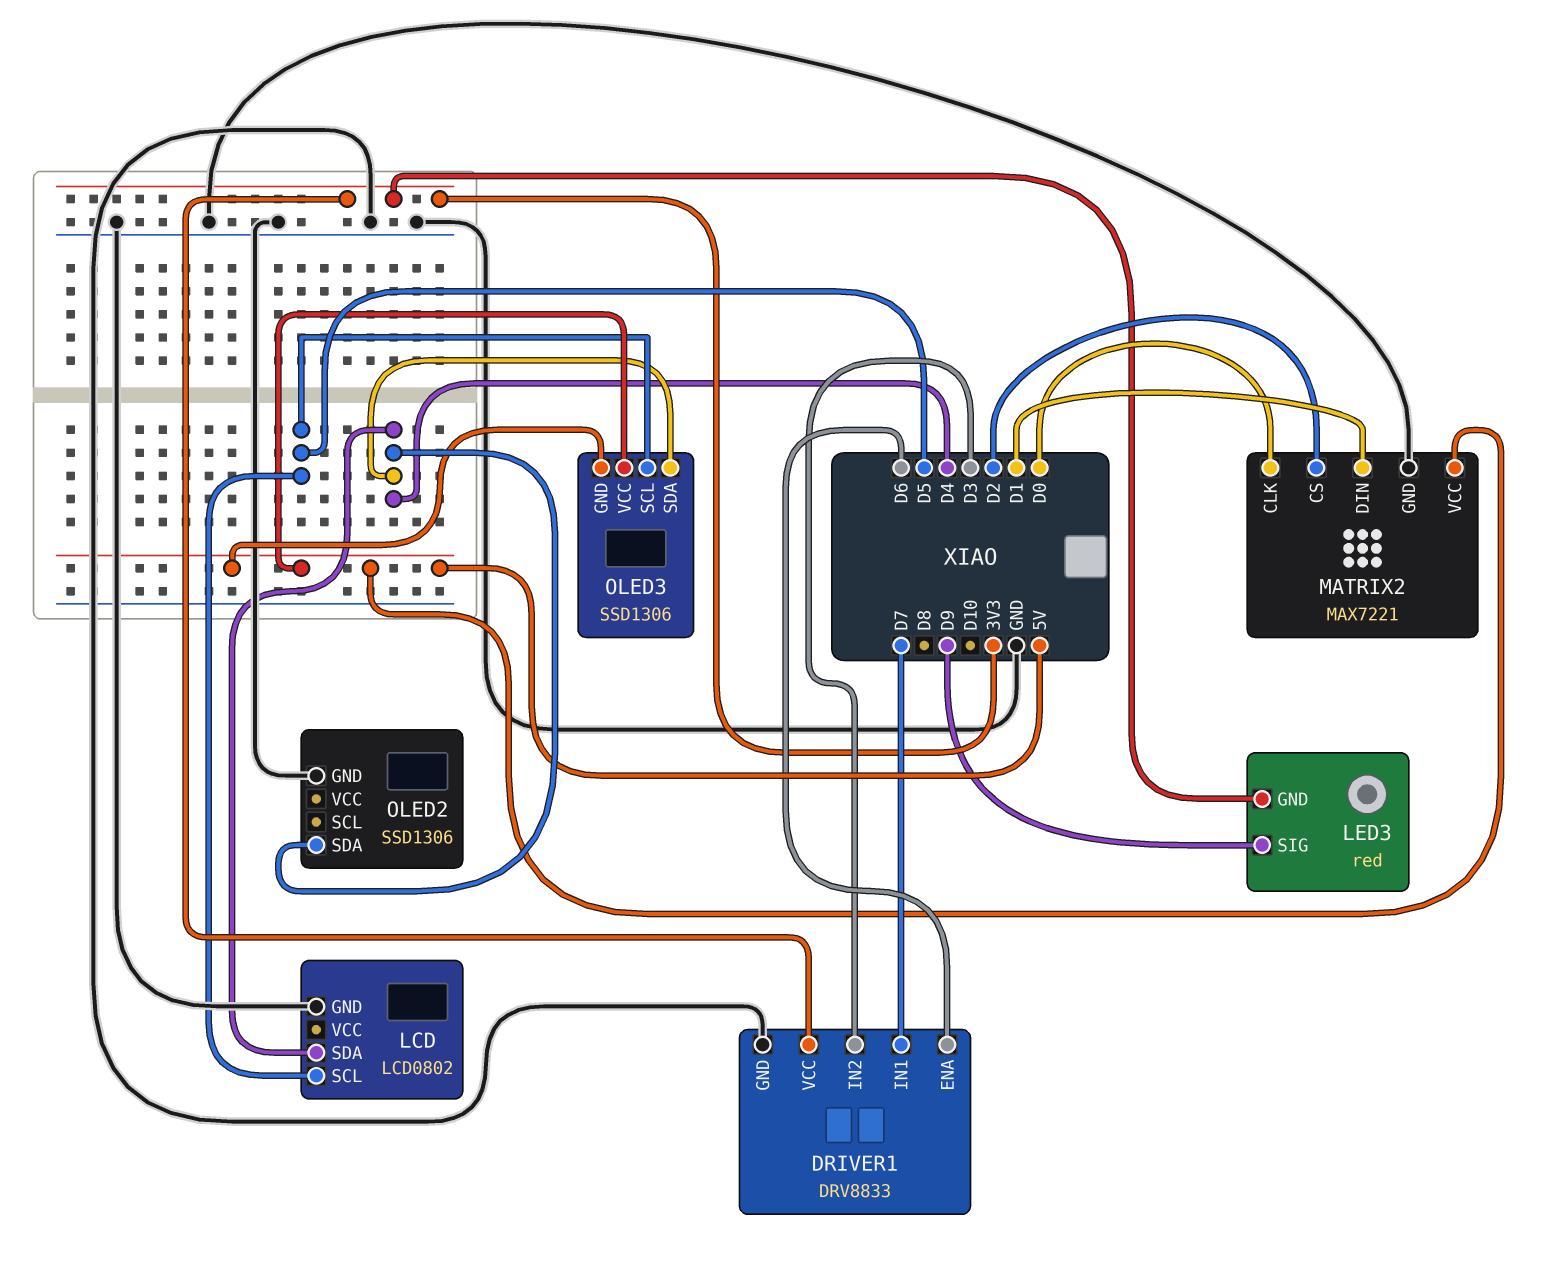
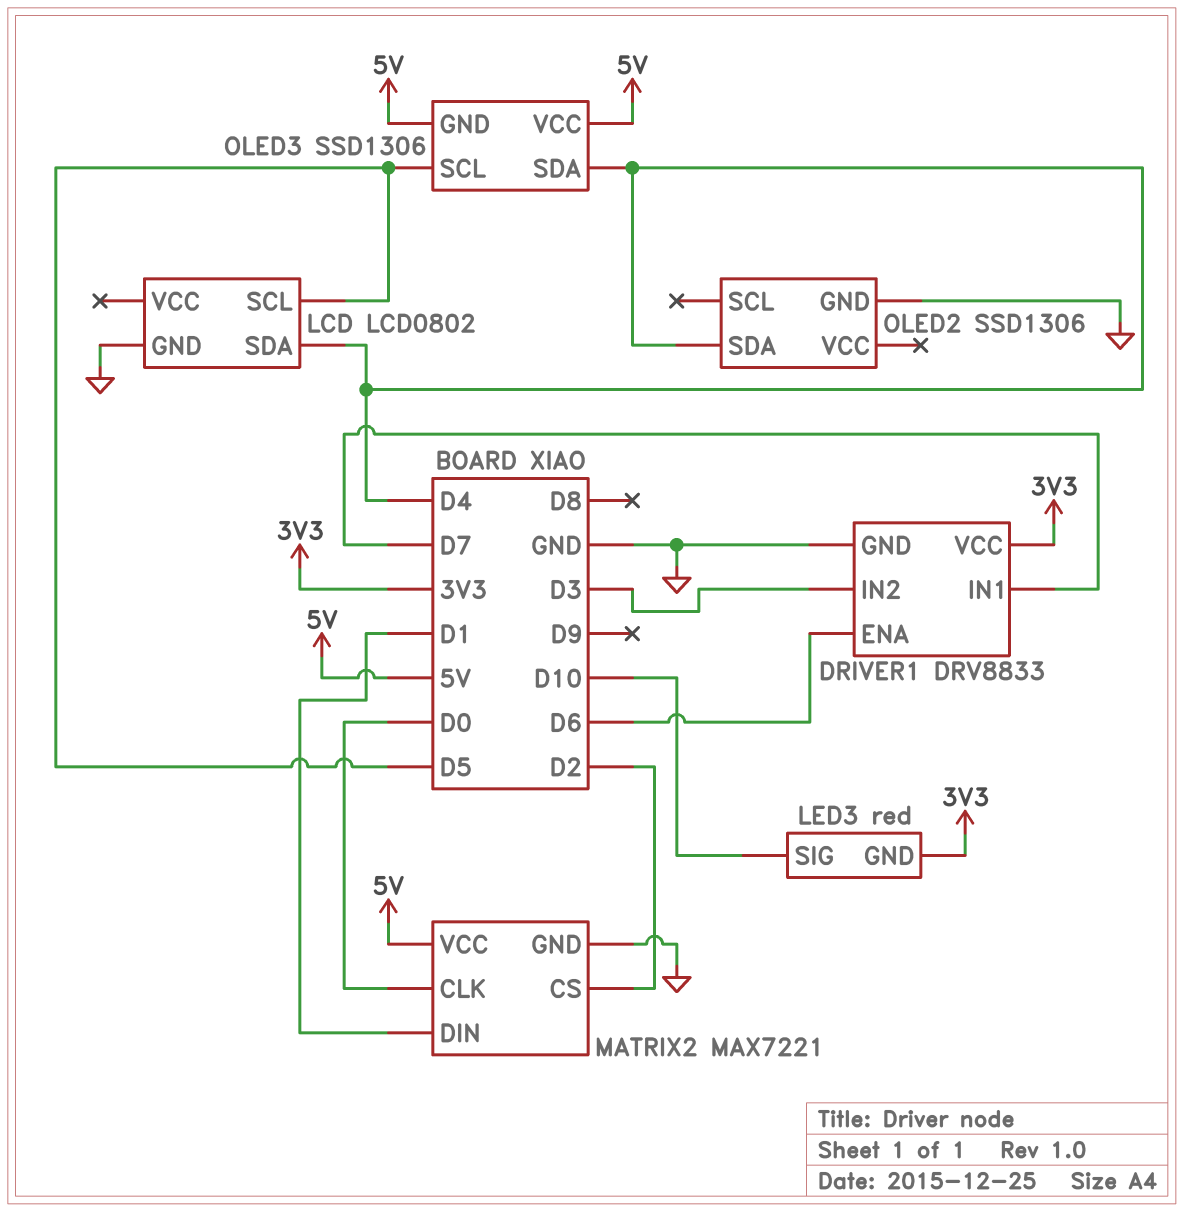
LED3 pin SIG: D9 -> D10

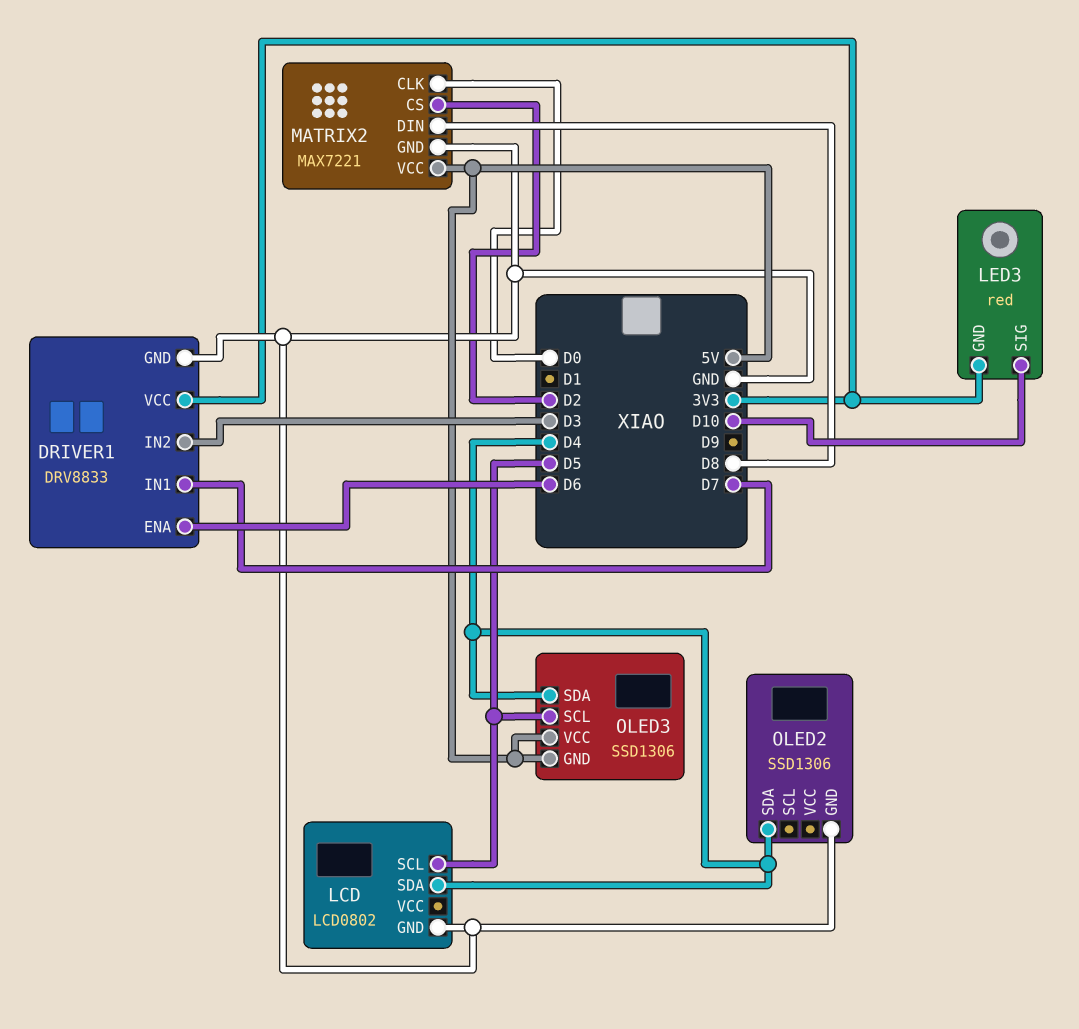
MATRIX2 pin DIN: D1 -> D8

